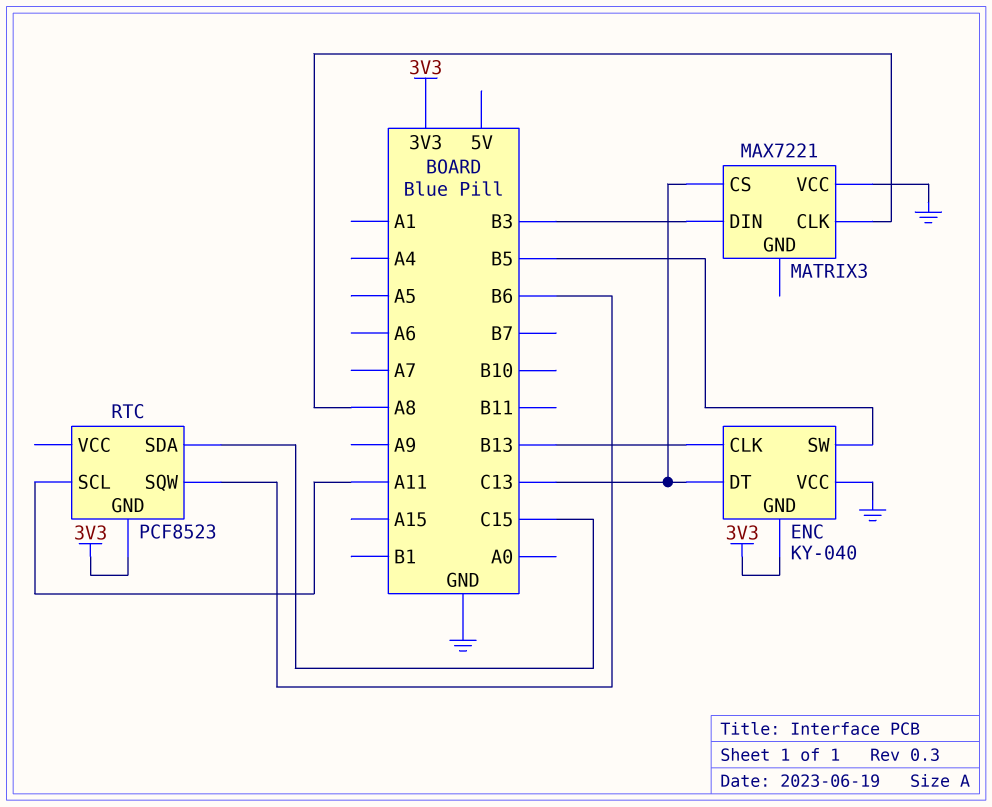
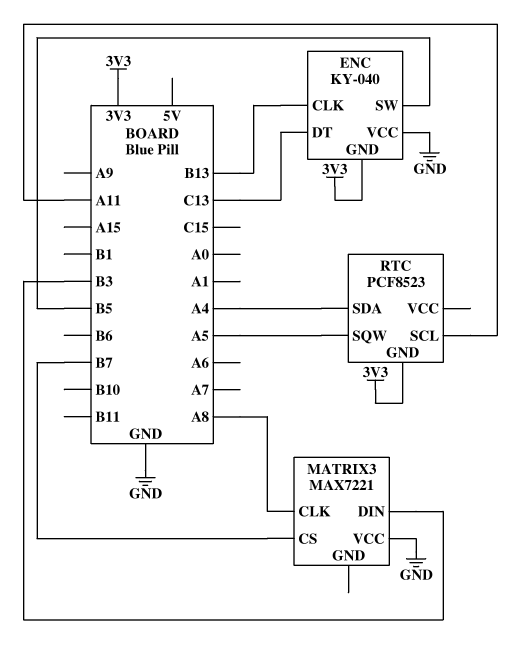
MATRIX3 pin CS: C13 -> B7
RTC pin SDA: C15 -> A4
RTC pin SQW: B6 -> A5

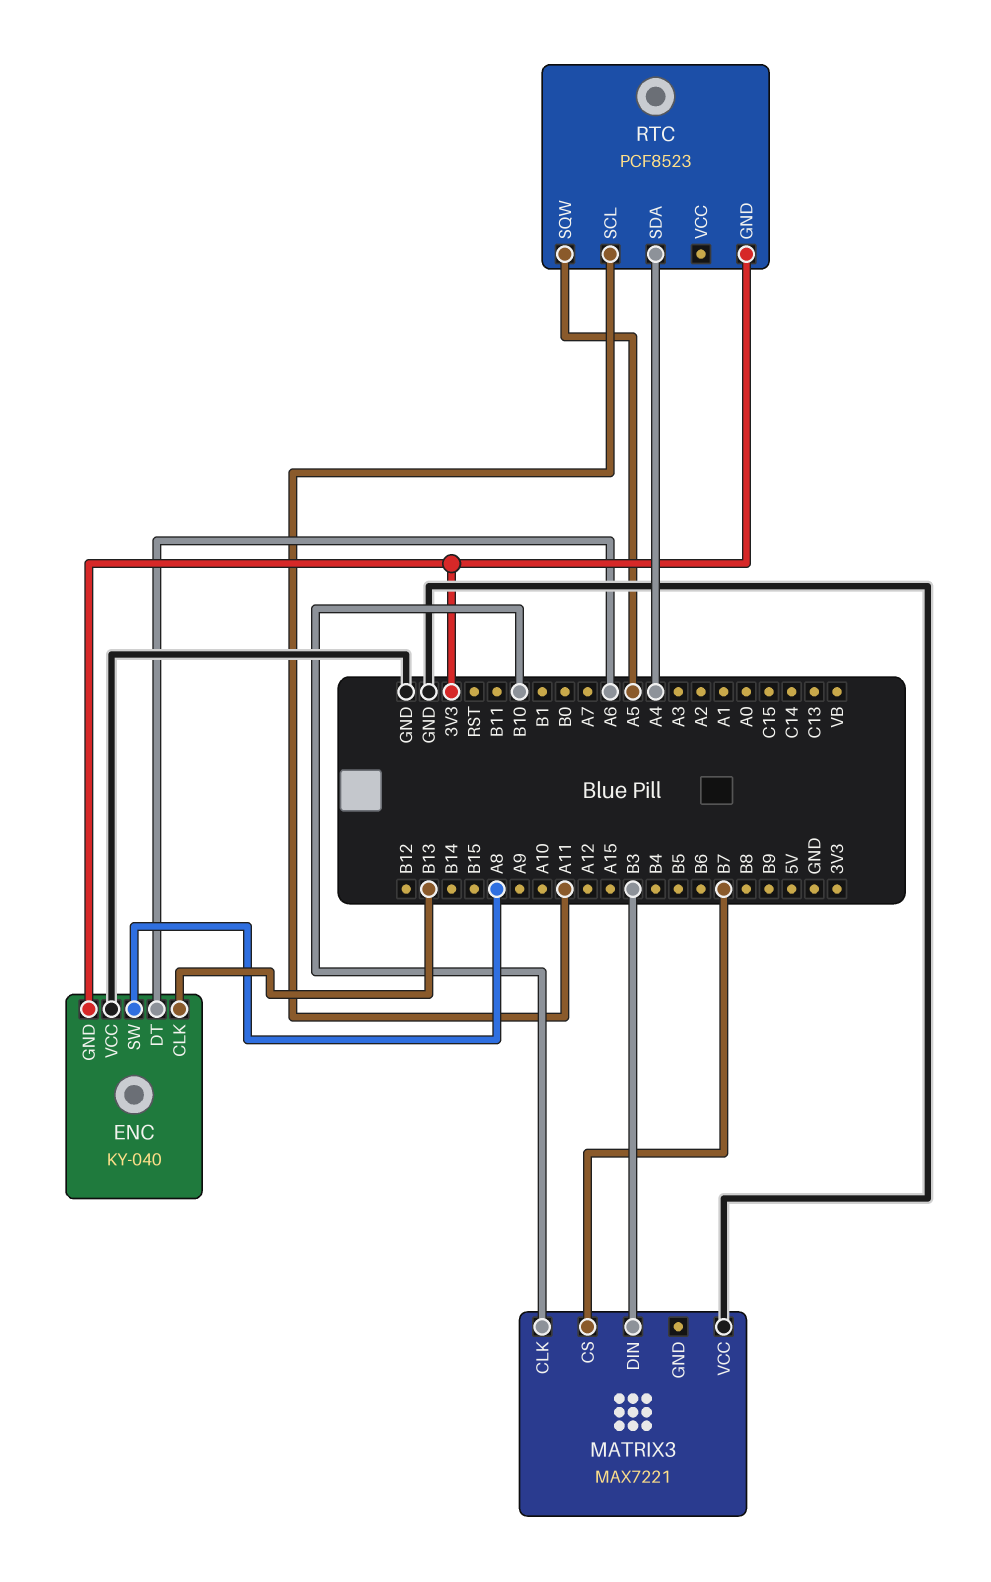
ENC pin DT: C13 -> A6
ENC pin SW: B5 -> A8
MATRIX3 pin CLK: A8 -> B10

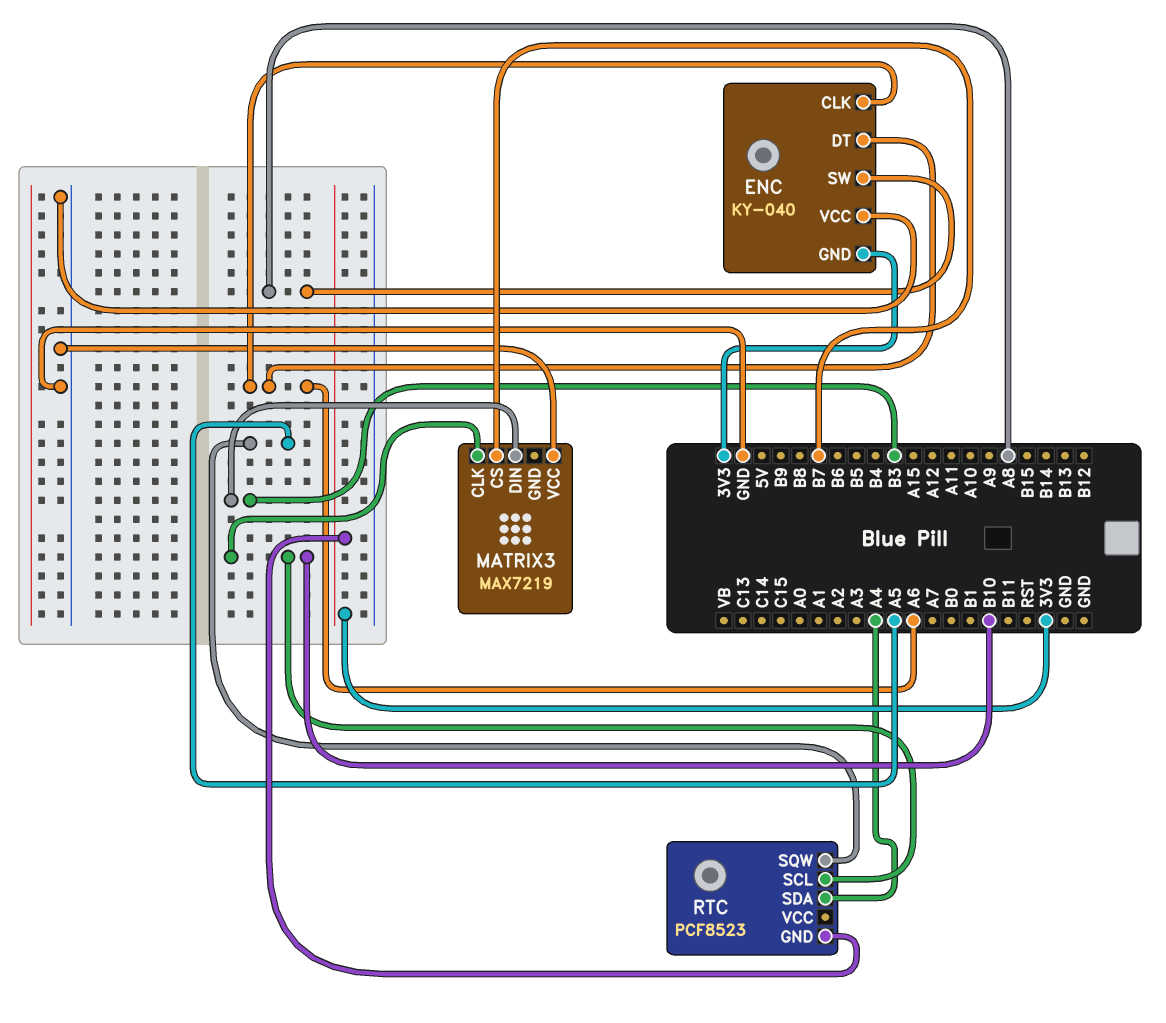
ENC pin CLK: B13 -> A6
MATRIX3: MAX7221 -> MAX7219
RTC pin SCL: A11 -> B10

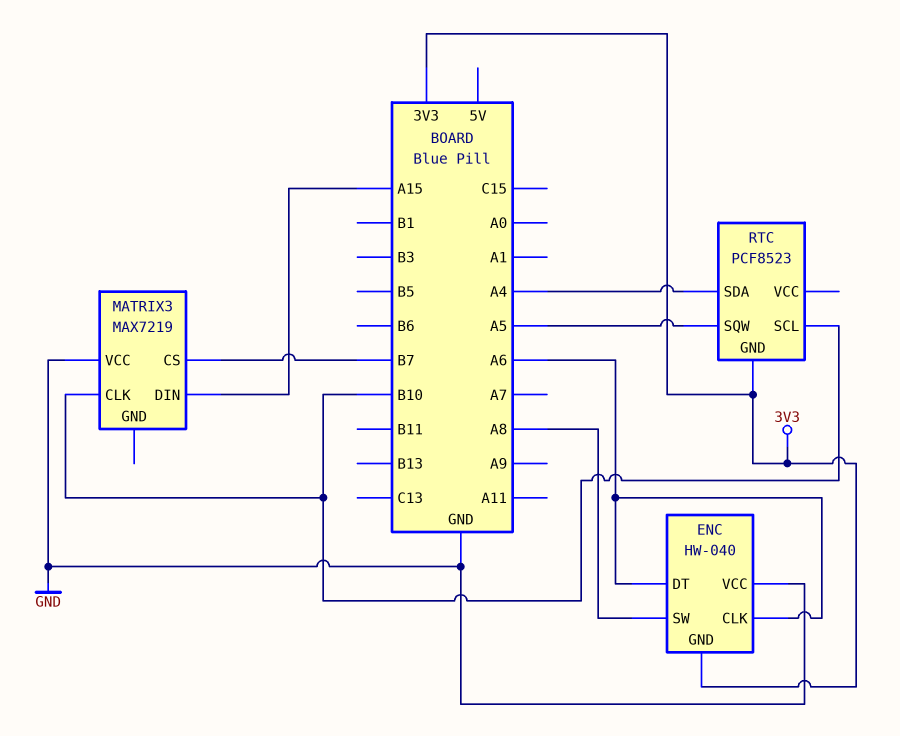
ENC: KY-040 -> HW-040
MATRIX3 pin DIN: B3 -> A15

